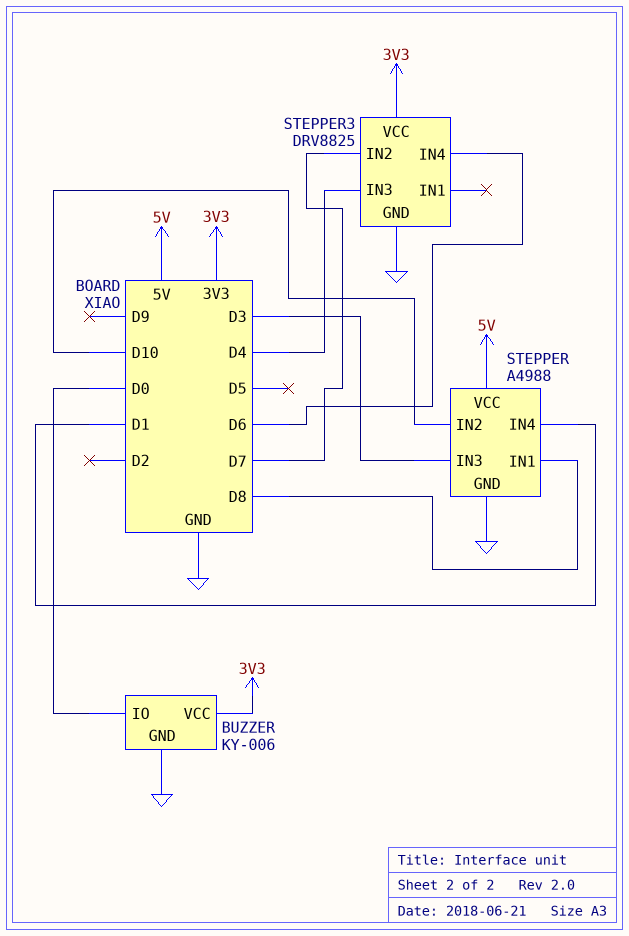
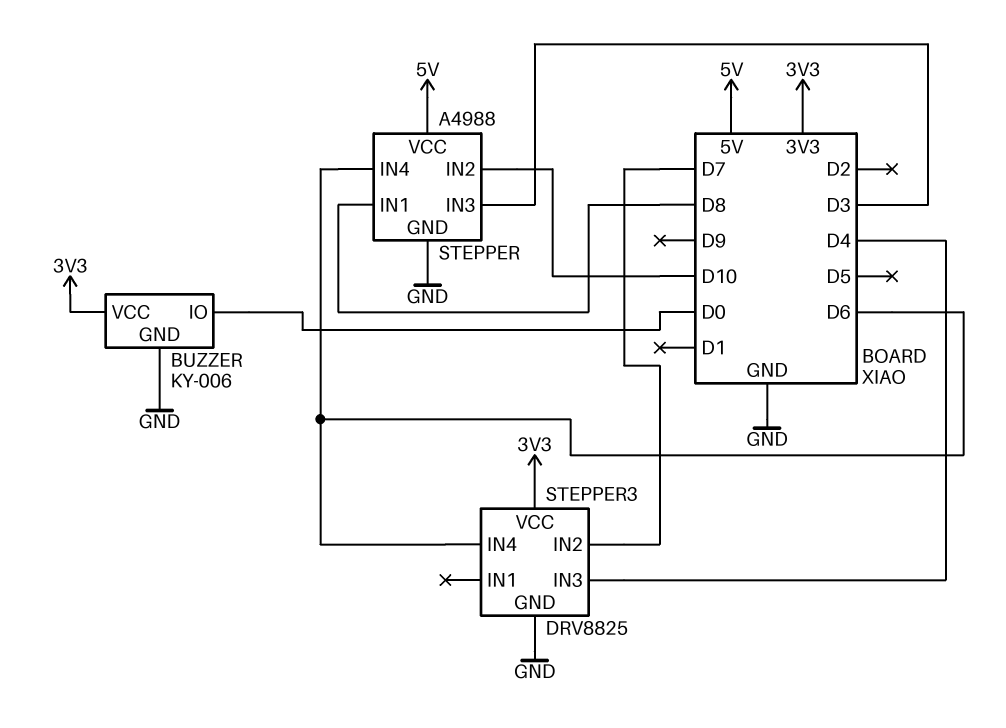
STEPPER pin IN4: D1 -> D6

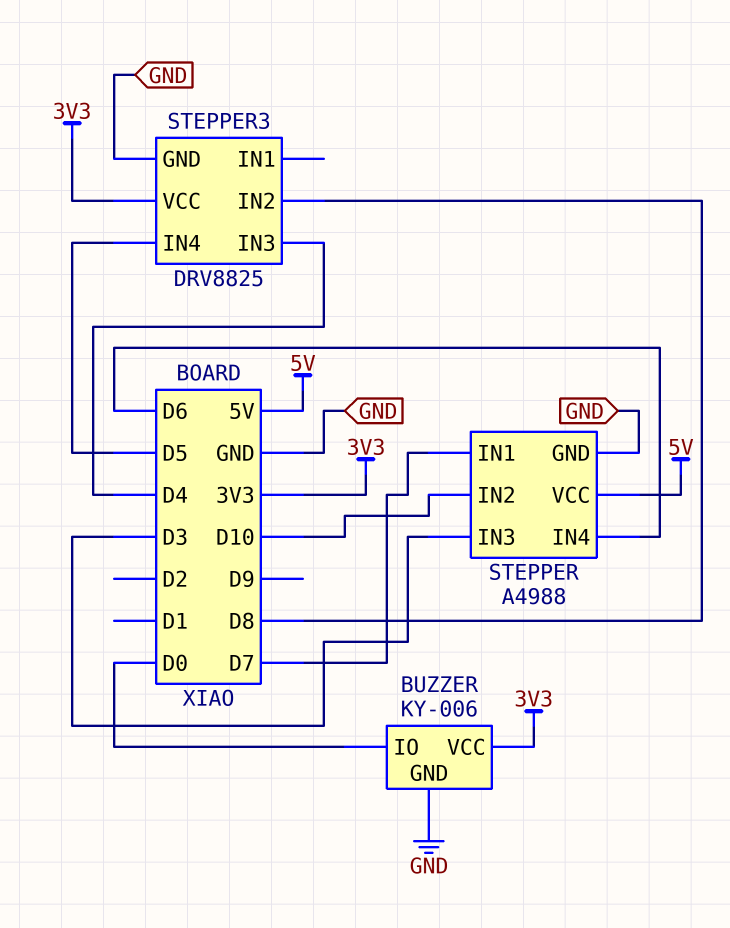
STEPPER pin IN1: D8 -> D7
STEPPER3 pin IN2: D7 -> D8
STEPPER3 pin IN4: D6 -> D5

